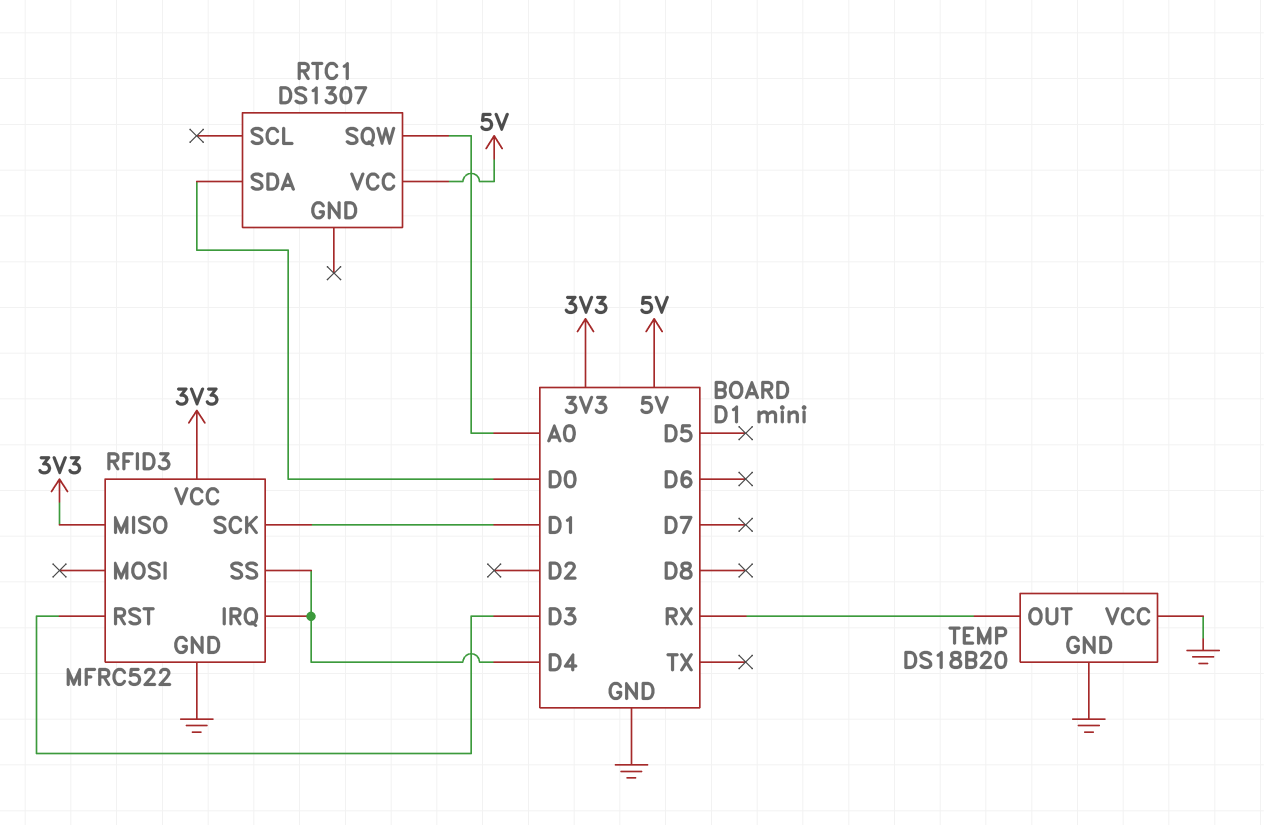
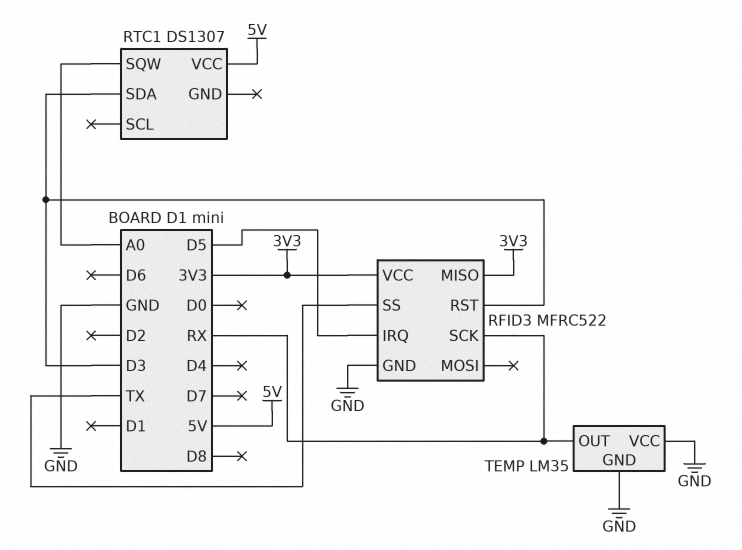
RFID3 pin IRQ: D4 -> D5
RFID3 pin SCK: D1 -> RX
RFID3 pin SS: D4 -> TX
RTC1 pin SDA: D0 -> D3
TEMP: DS18B20 -> LM35

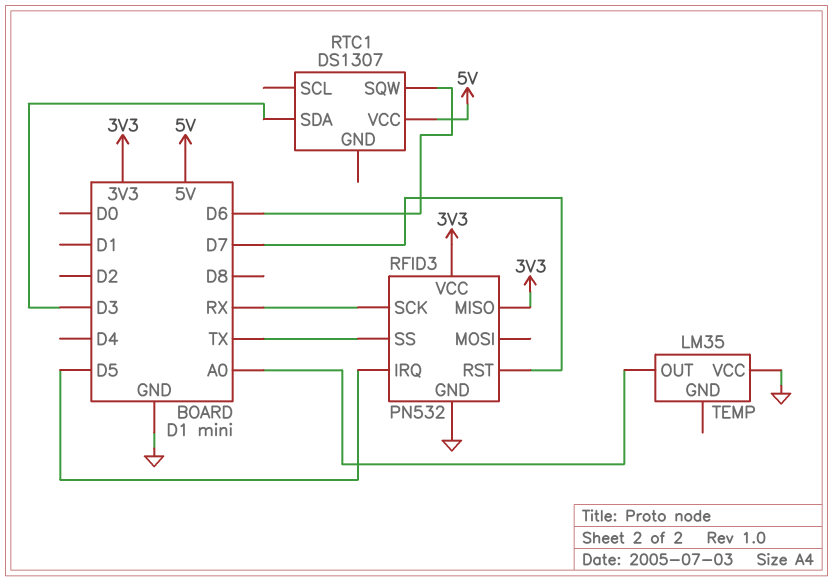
RFID3: MFRC522 -> PN532
RFID3 pin RST: D3 -> D7
RTC1 pin SQW: A0 -> D6
TEMP pin GND: GND -> none
TEMP pin OUT: RX -> A0

